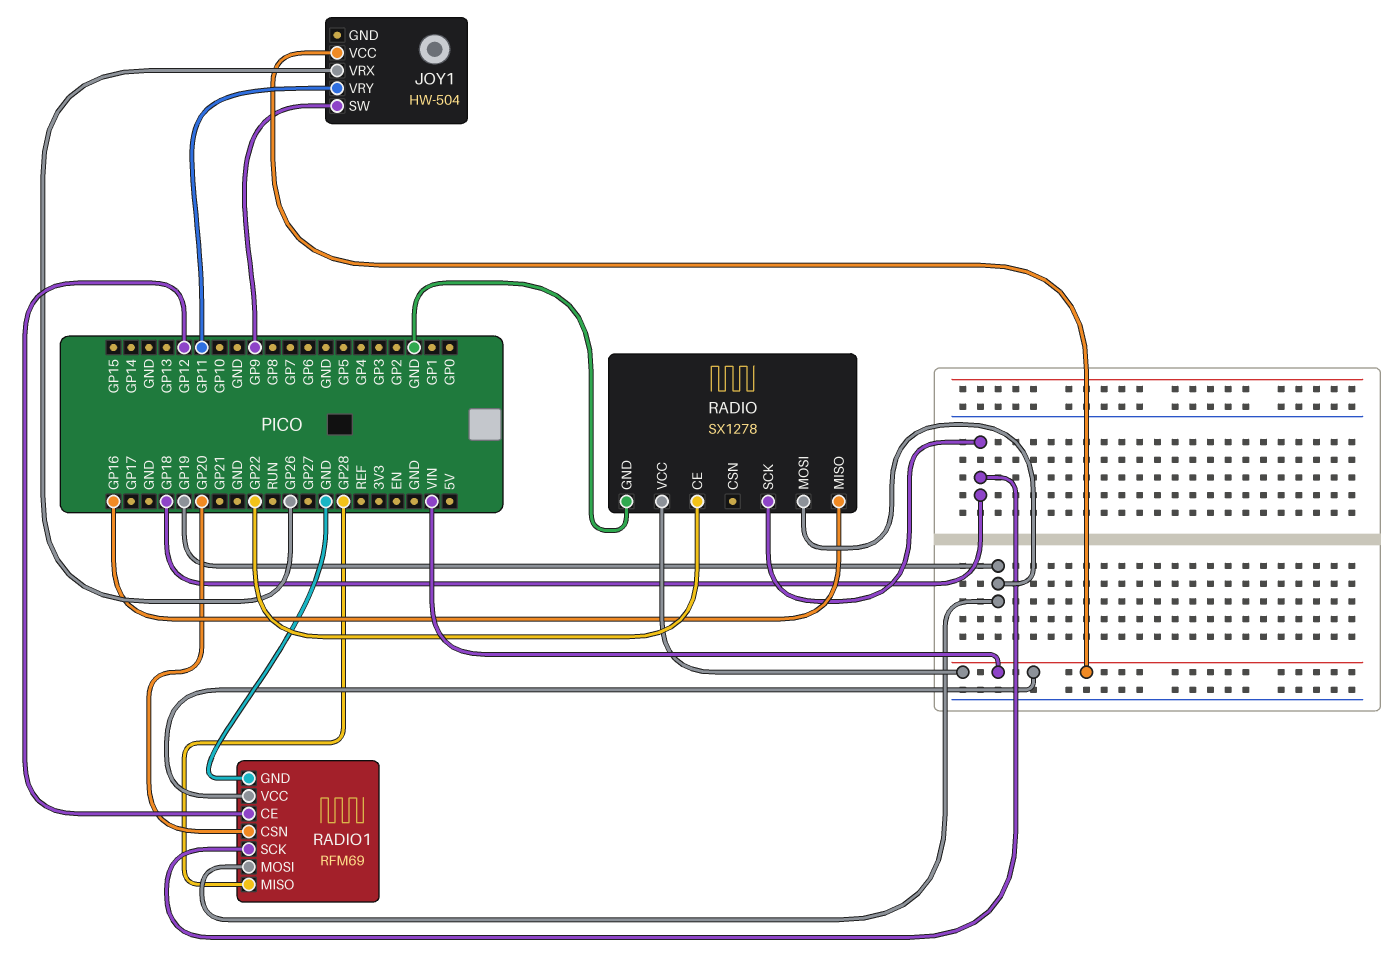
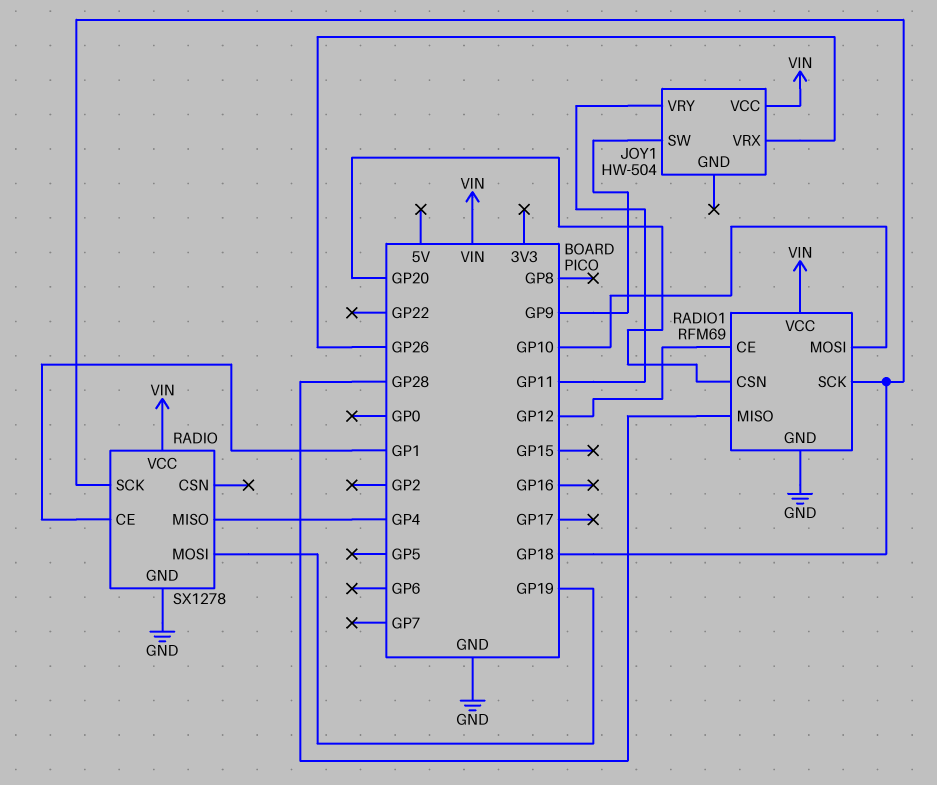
RADIO pin CE: GP22 -> GP1
RADIO pin MISO: GP16 -> GP4
RADIO1 pin MOSI: GP19 -> GP10

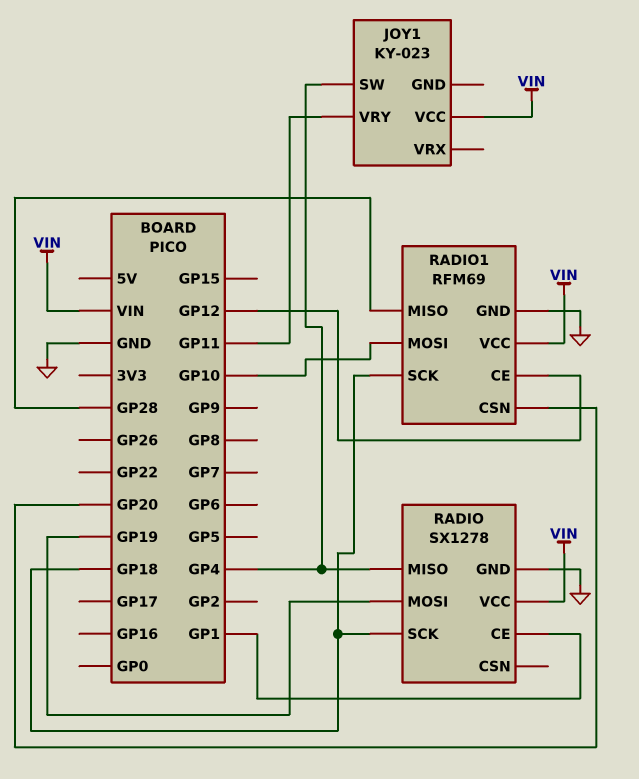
JOY1: HW-504 -> KY-023
JOY1 pin SW: GP9 -> GP4
JOY1 pin VRX: GP26 -> none

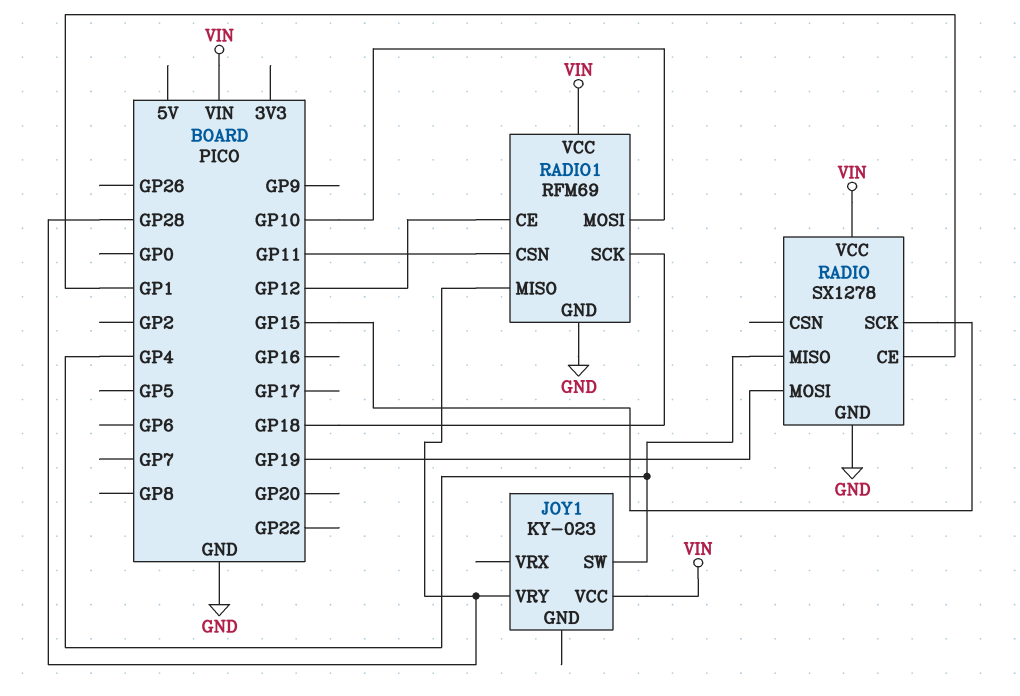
JOY1 pin VRY: GP11 -> GP28
RADIO pin SCK: GP18 -> GP15
RADIO1 pin CSN: GP20 -> GP11

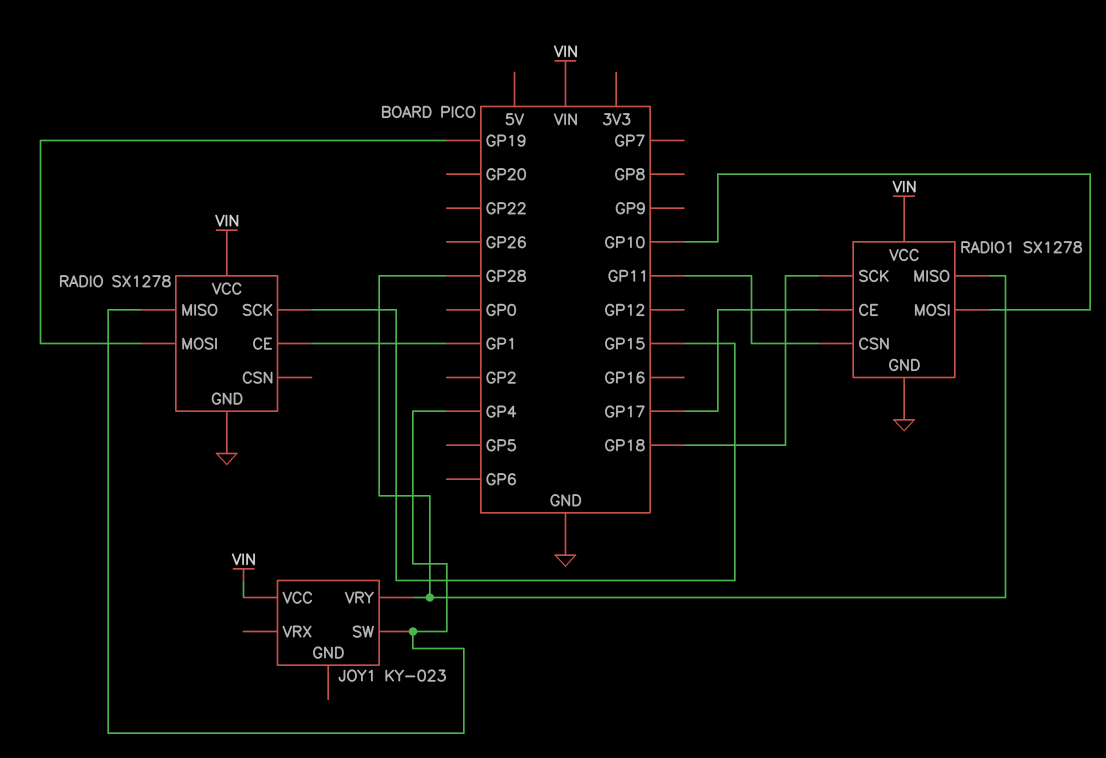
RADIO1: RFM69 -> SX1278
RADIO1 pin CE: GP12 -> GP17

